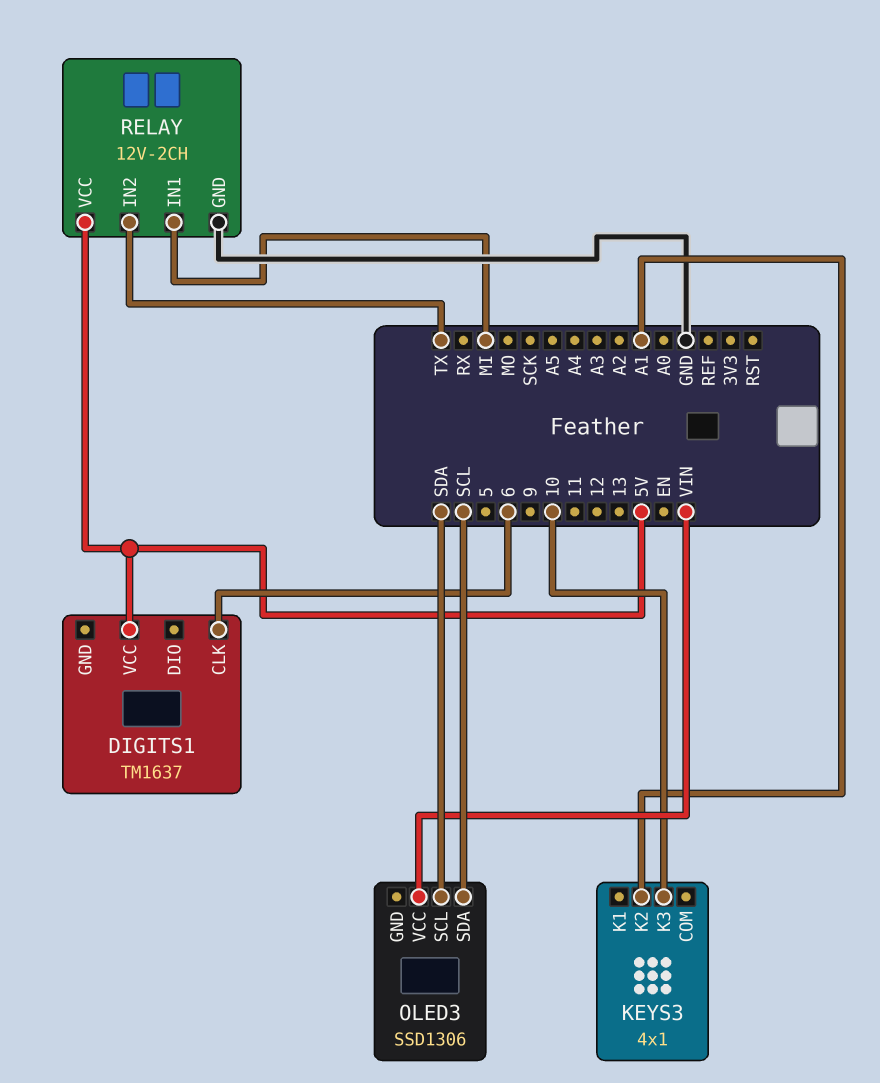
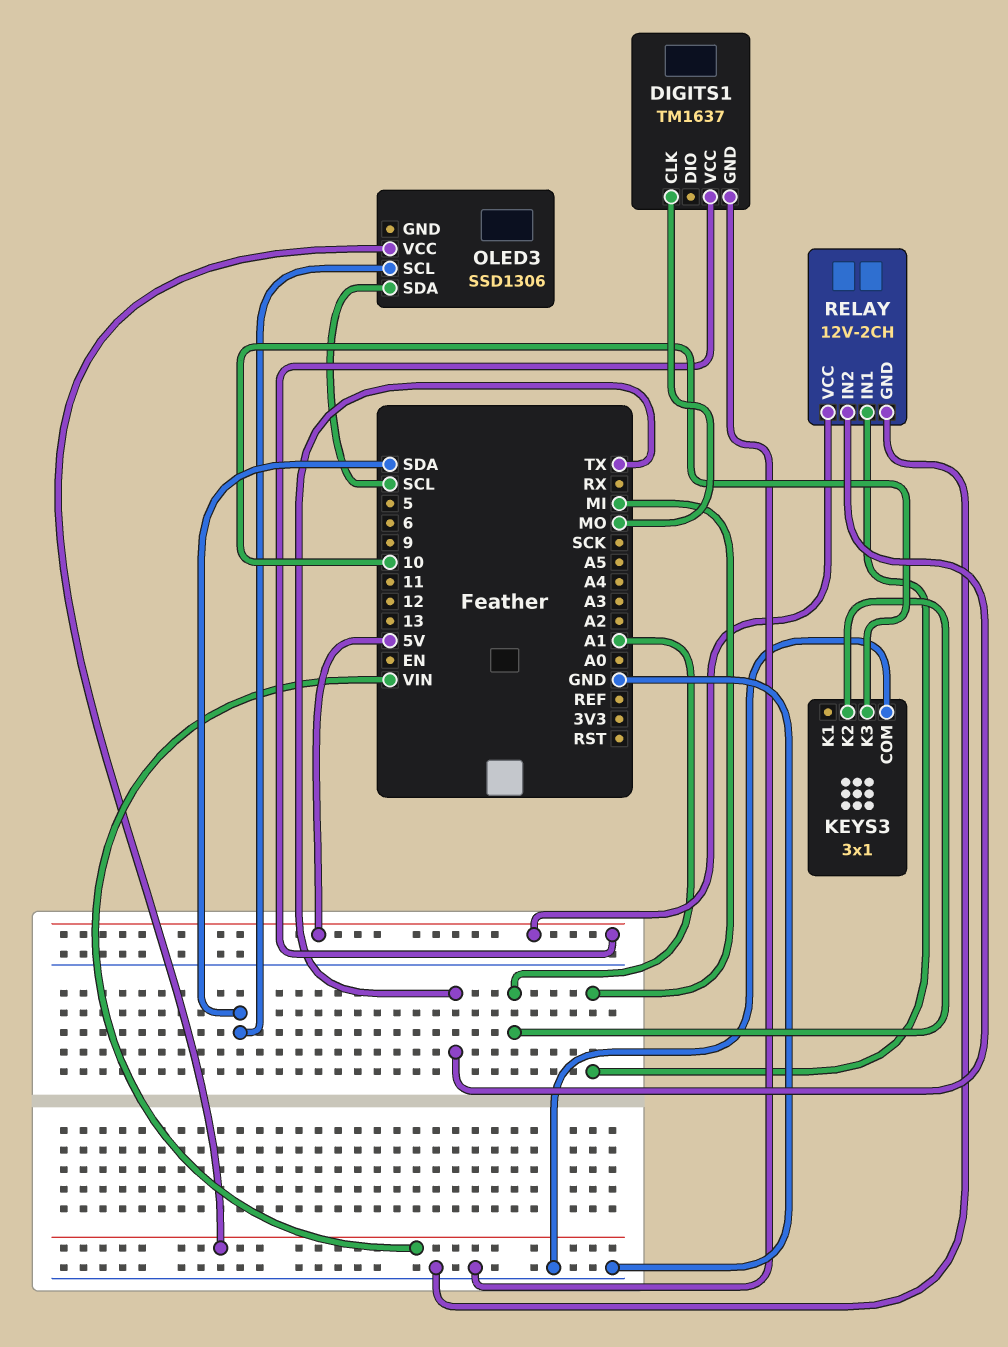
DIGITS1 pin CLK: 6 -> MO
DIGITS1 pin GND: none -> GND
KEYS3: 4x1 -> 3x1
KEYS3 pin COM: none -> GND

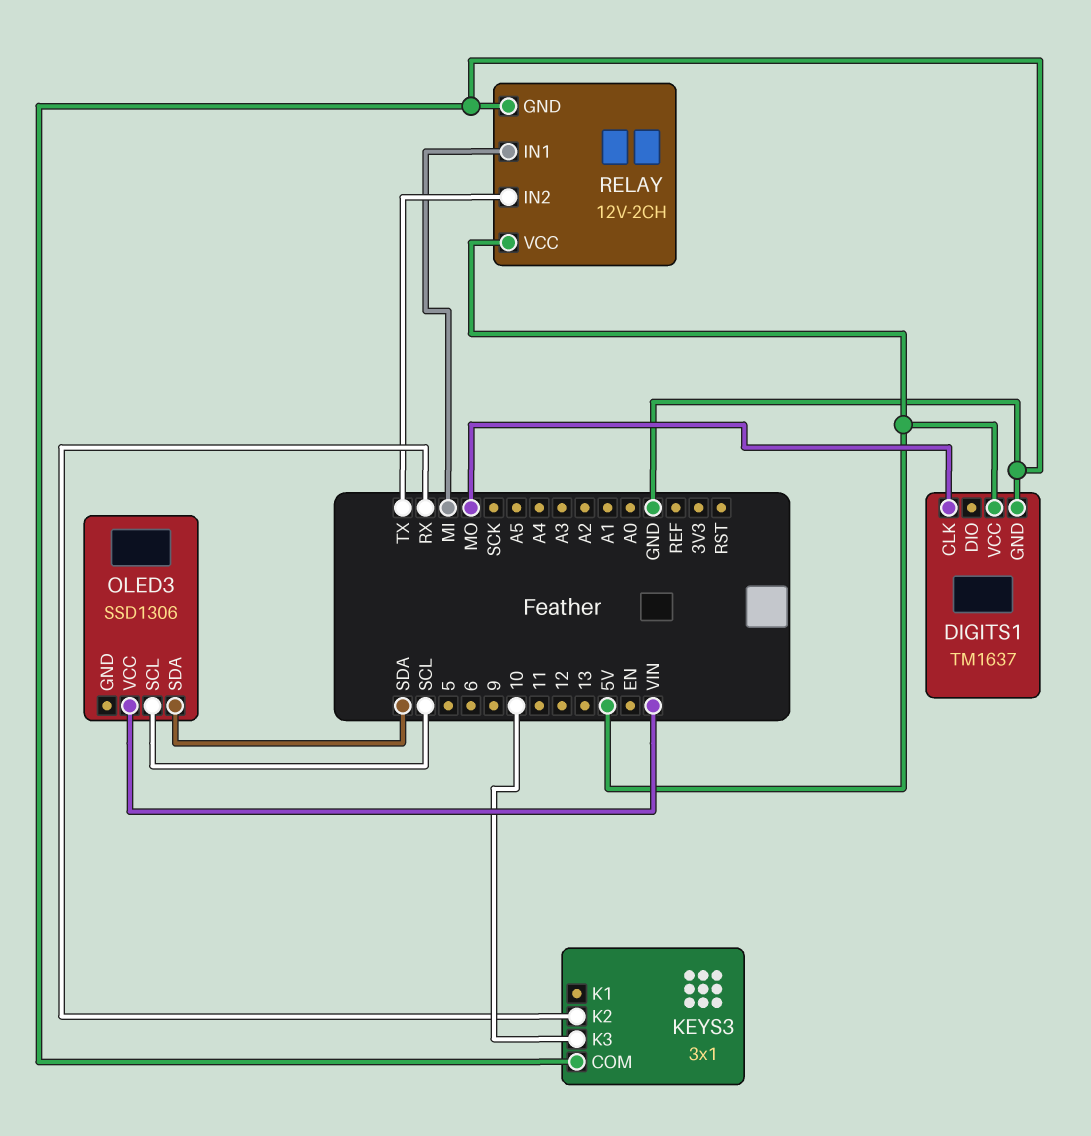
KEYS3 pin K2: A1 -> RX
OLED3 pin SCL: SDA -> SCL
OLED3 pin SDA: SCL -> SDA

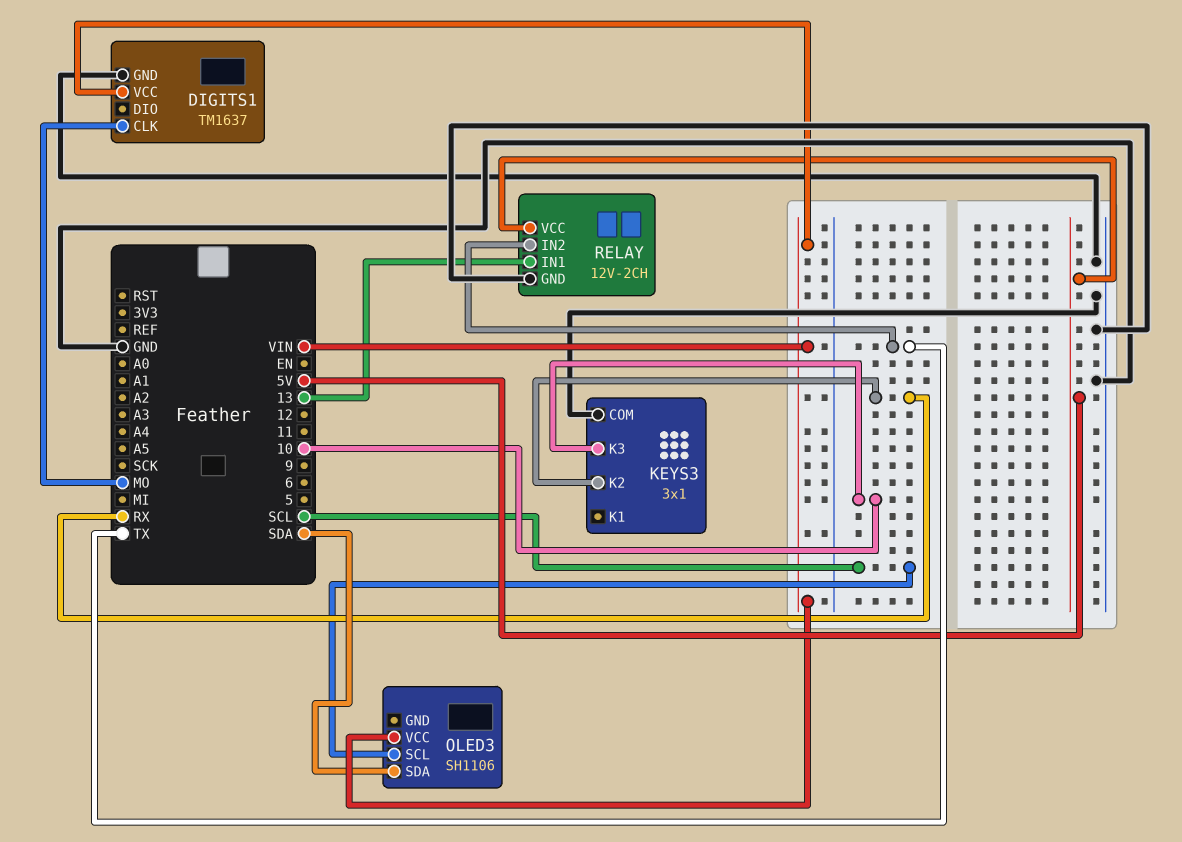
DIGITS1 pin VCC: 5V -> VIN
OLED3: SSD1306 -> SH1106
RELAY pin IN1: MI -> 13

